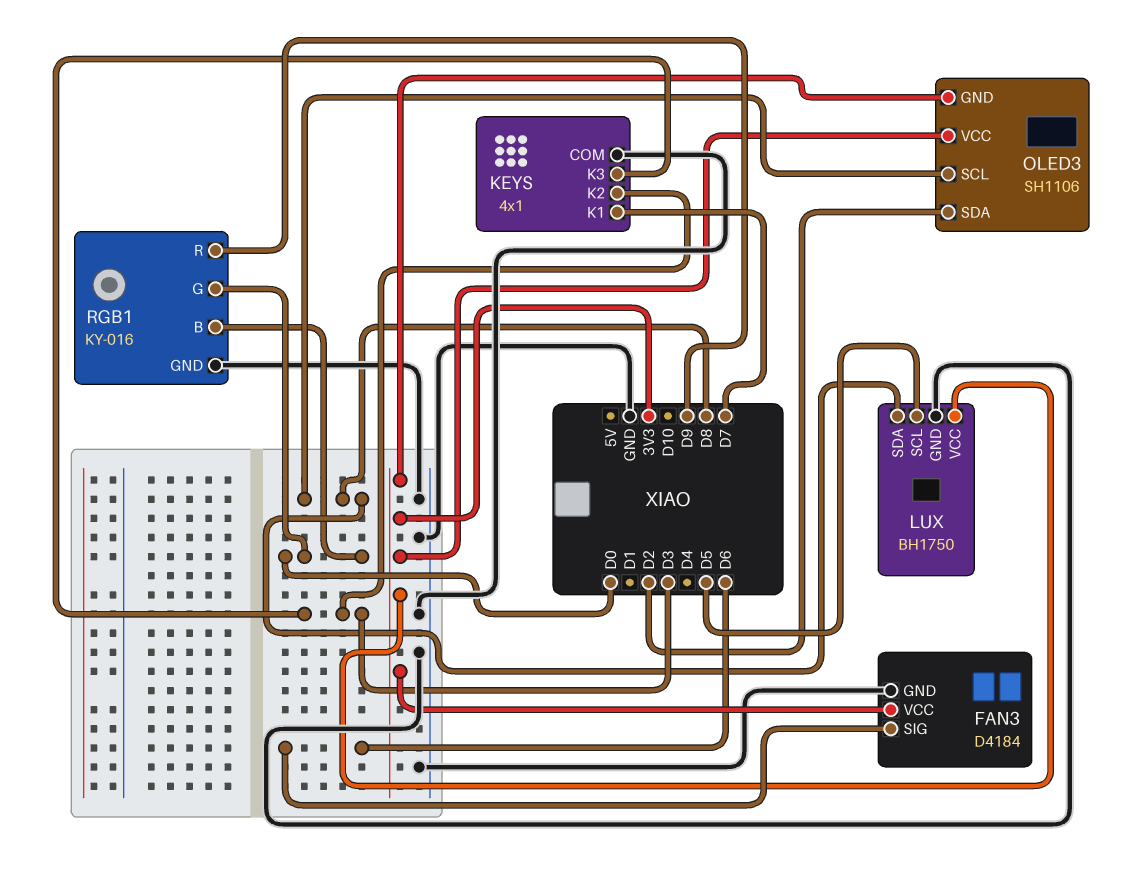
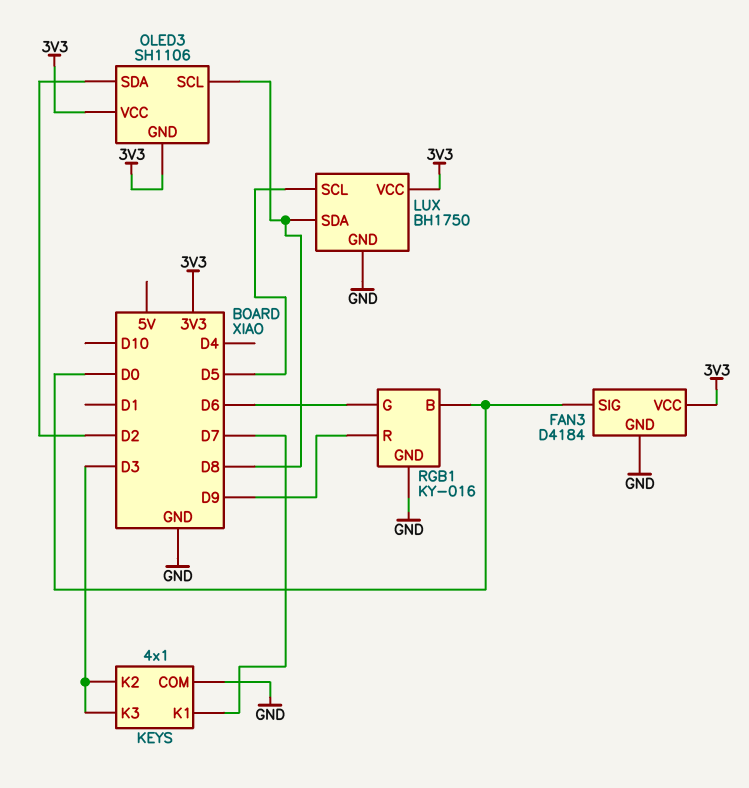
FAN3 pin SIG: D6 -> D0
RGB1 pin G: D0 -> D6

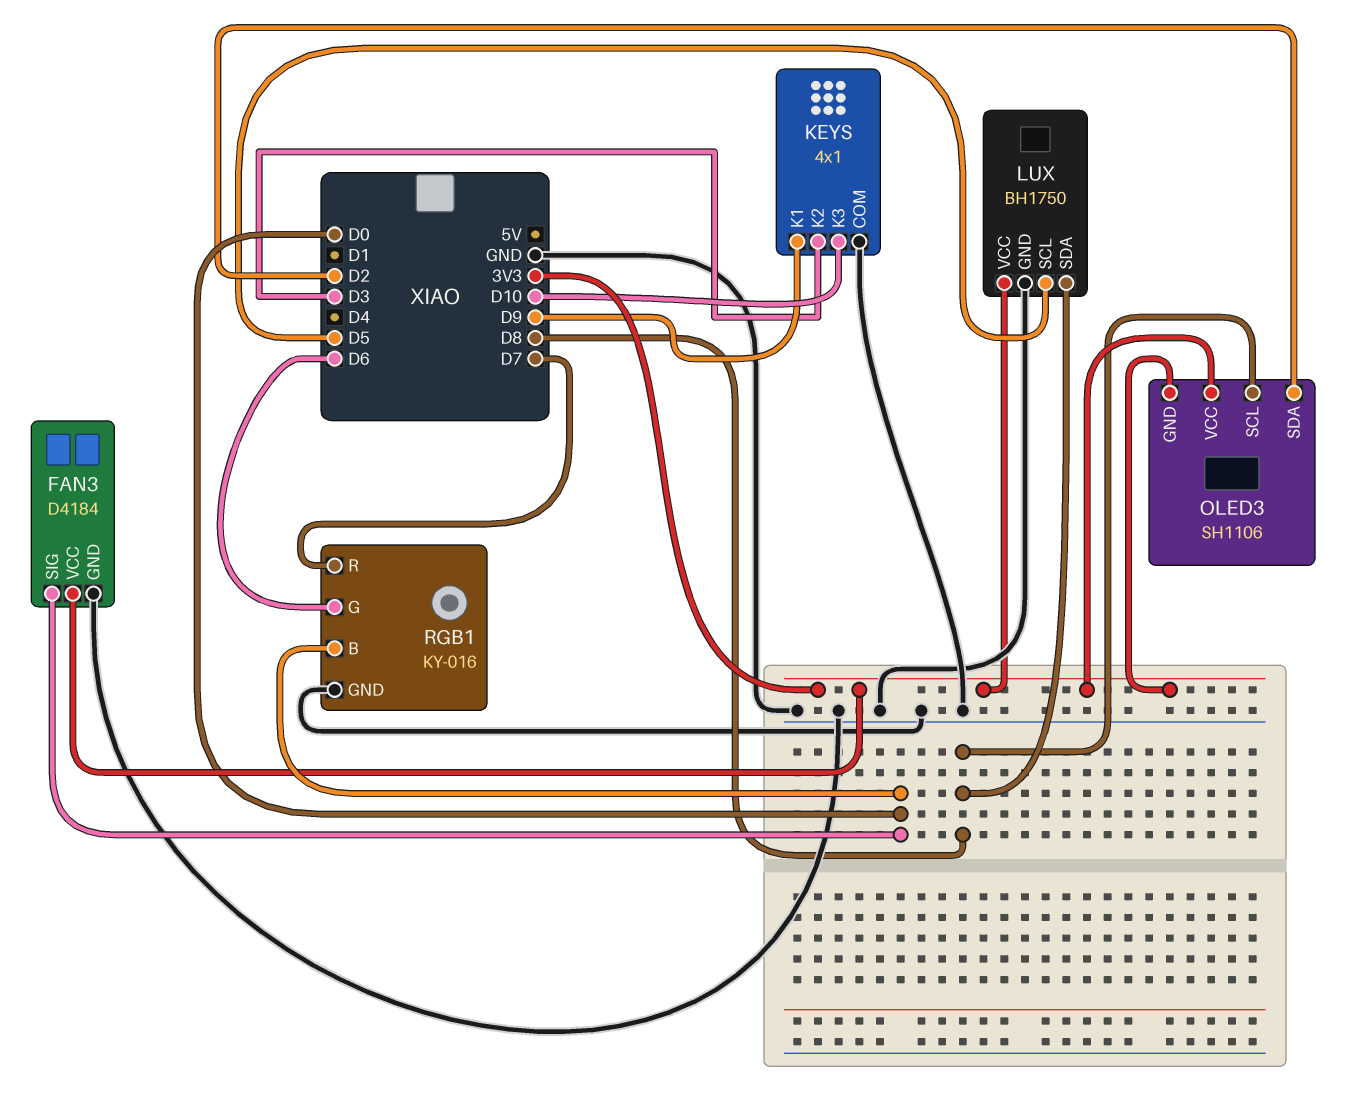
KEYS pin K1: D7 -> D9
KEYS pin K3: D3 -> D10
RGB1 pin R: D9 -> D7

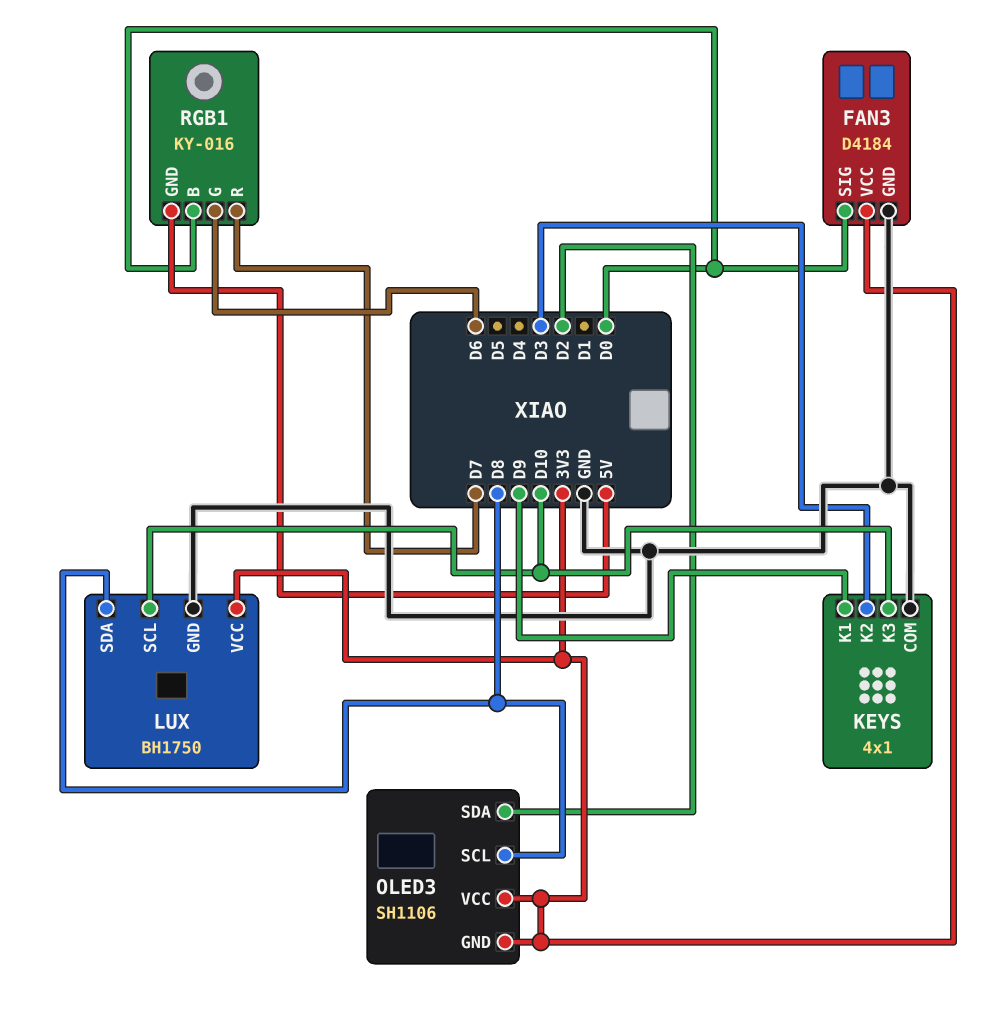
LUX pin SCL: D5 -> D10
RGB1 pin GND: GND -> 5V

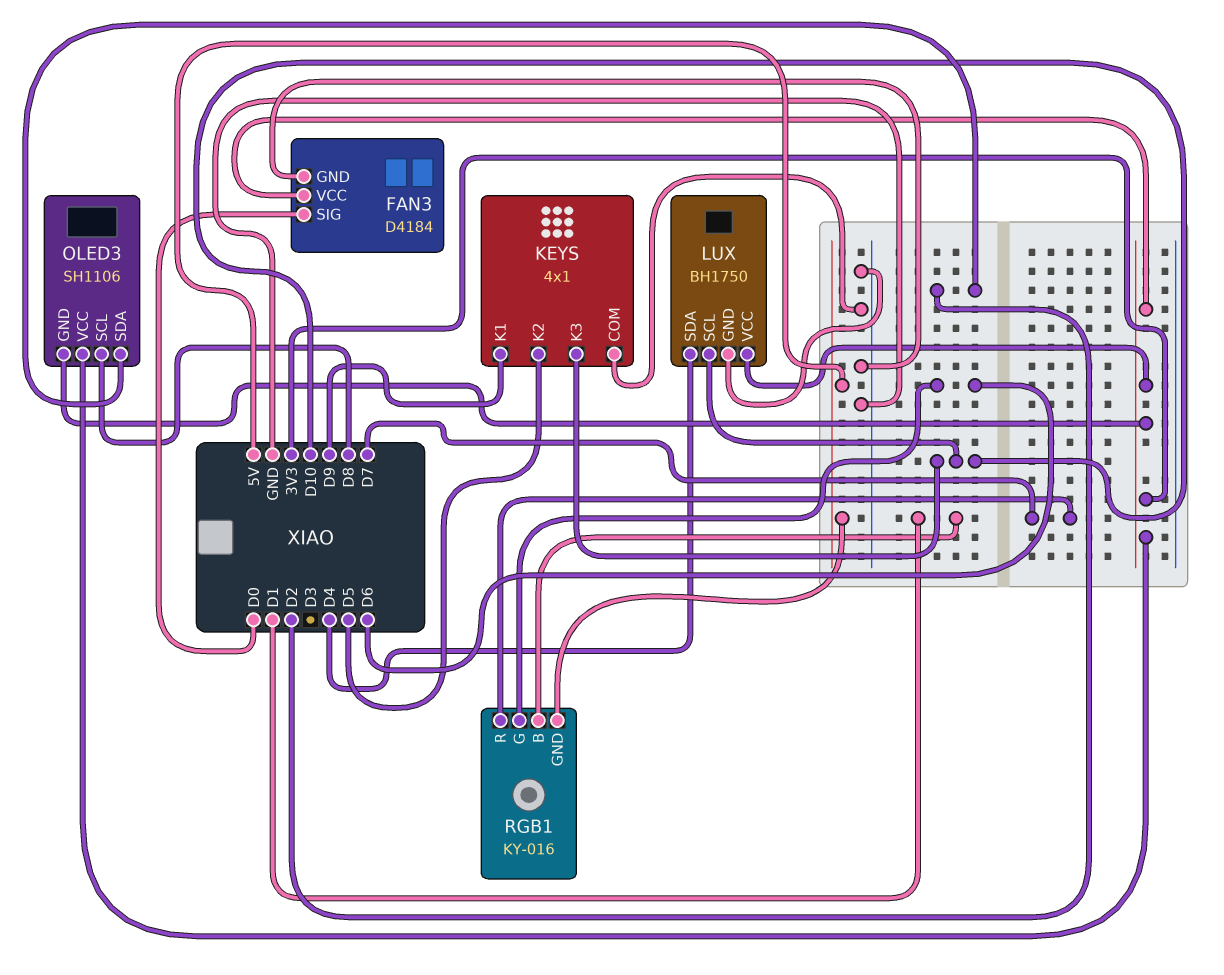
KEYS pin K2: D3 -> D5
LUX pin SDA: D8 -> D4
RGB1 pin B: D0 -> D1

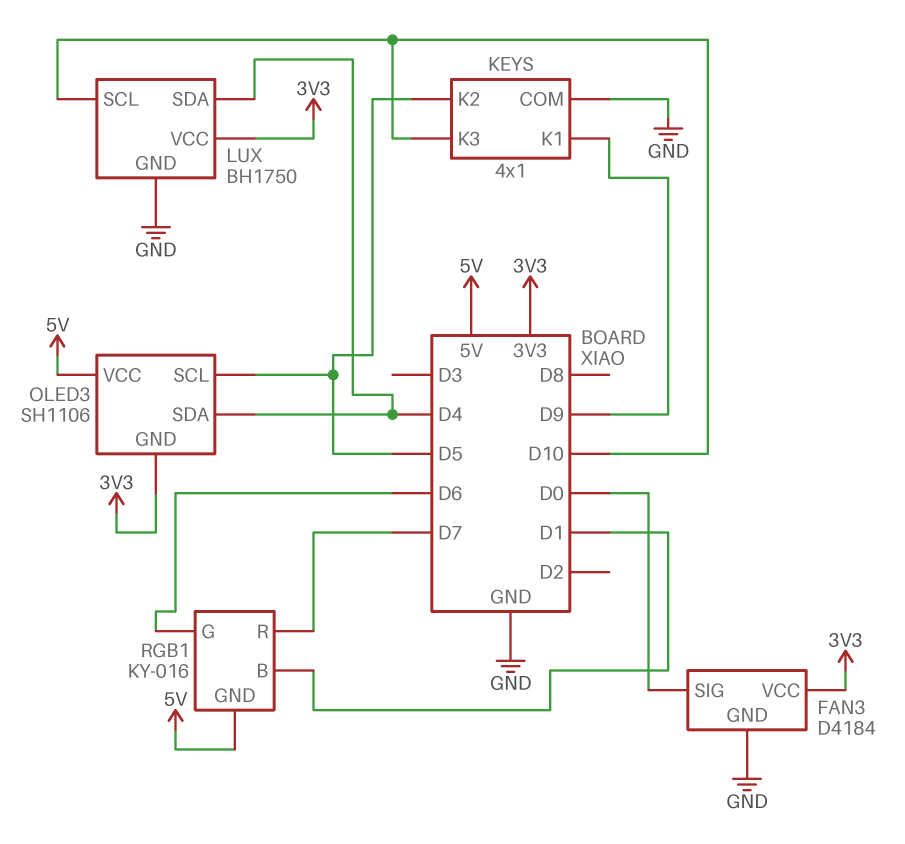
OLED3 pin SCL: D8 -> D5
OLED3 pin SDA: D2 -> D4
OLED3 pin VCC: 3V3 -> 5V

